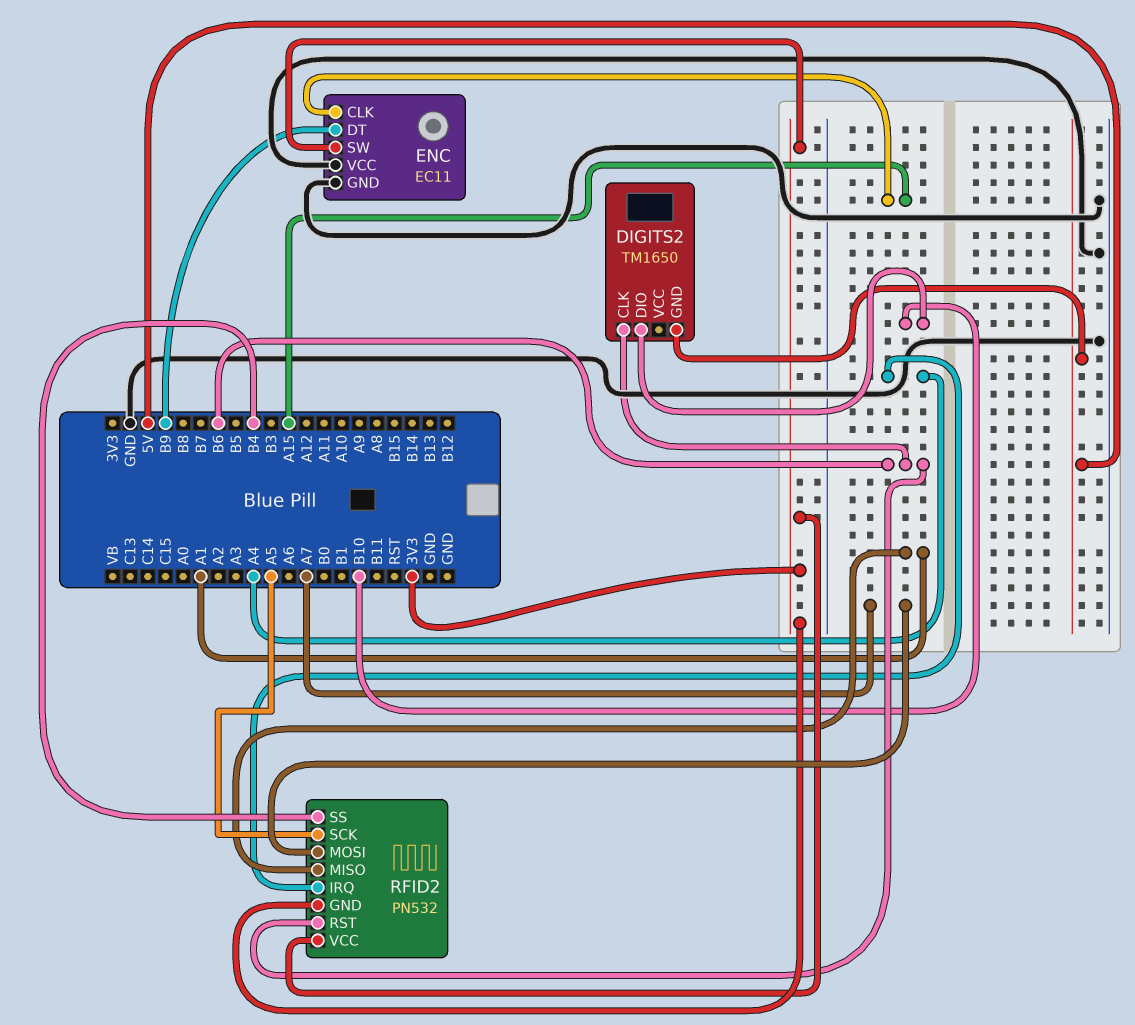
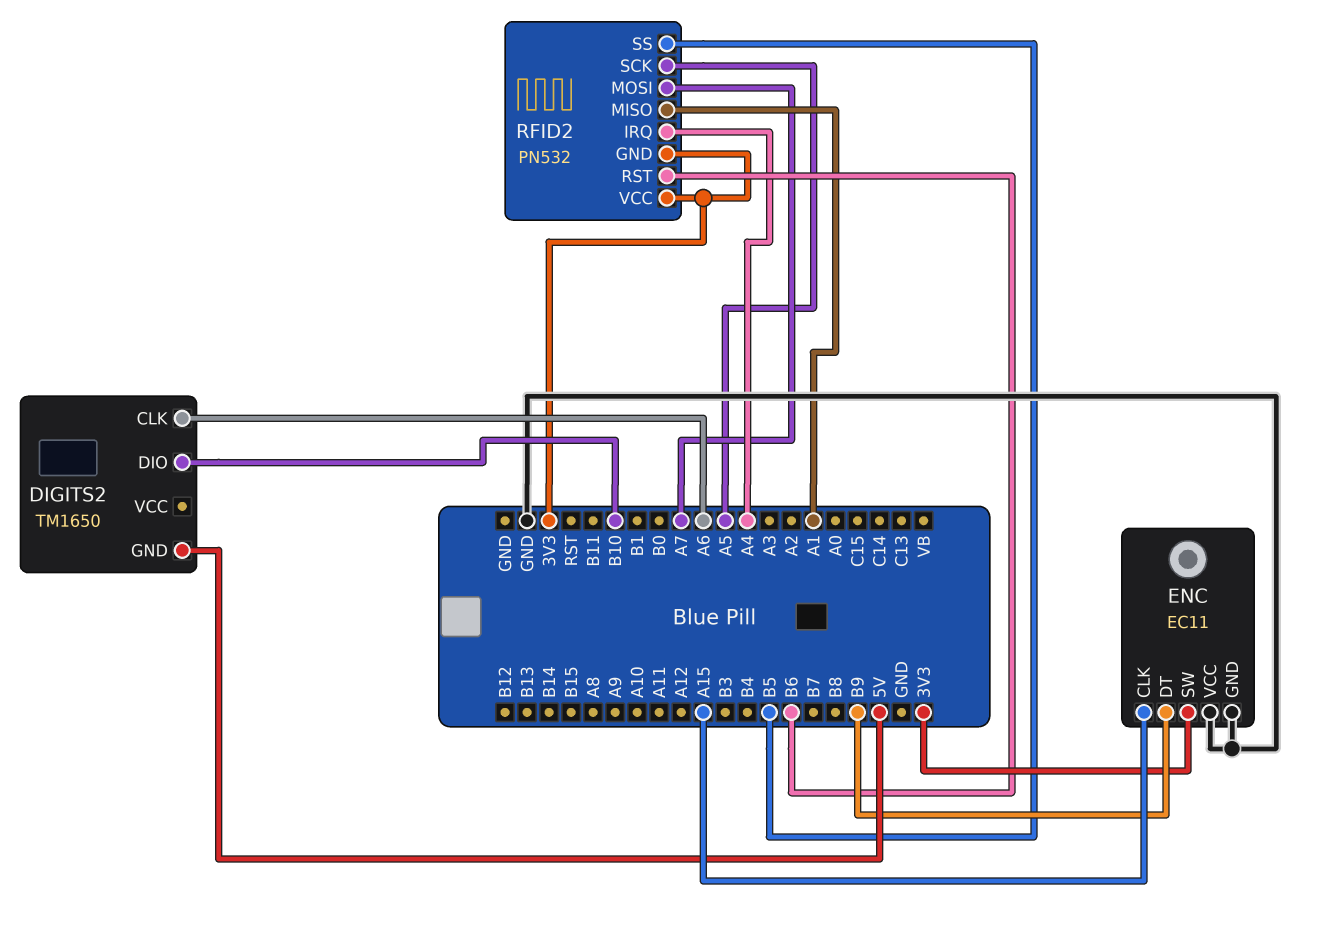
DIGITS2 pin CLK: B6 -> A6
RFID2 pin SS: B4 -> B5

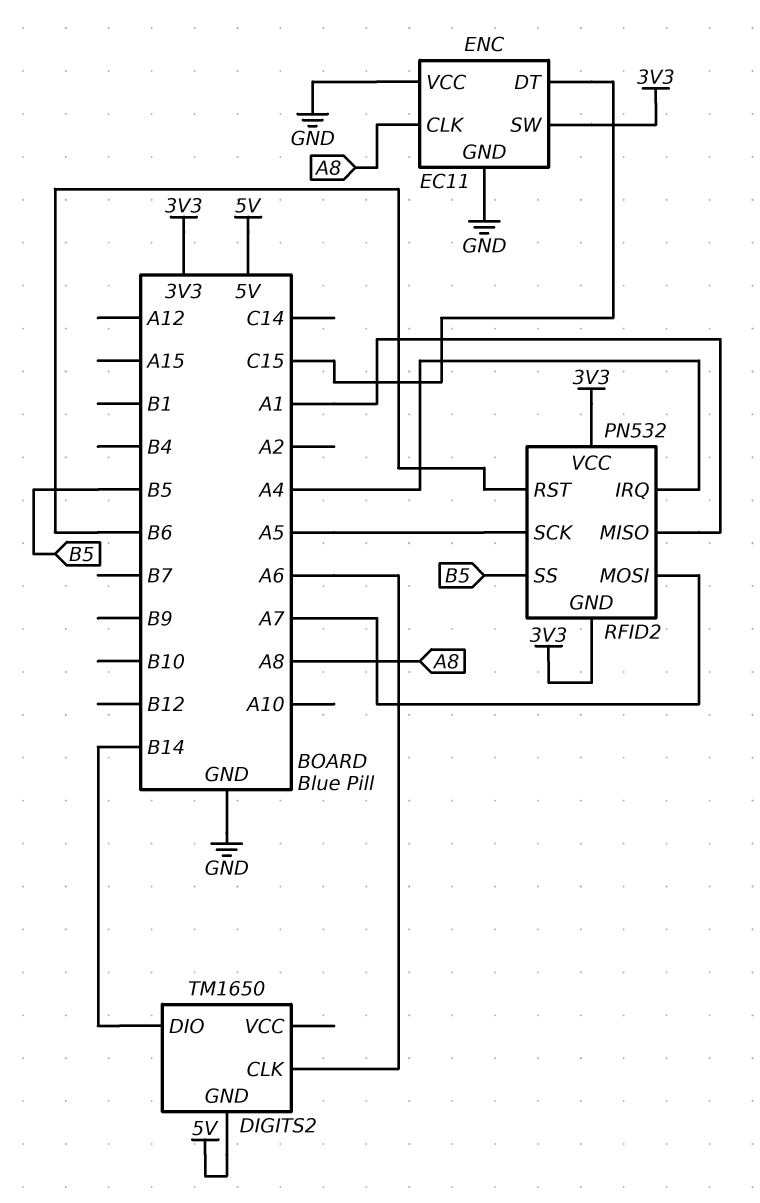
DIGITS2 pin DIO: B10 -> B14
ENC pin CLK: A15 -> A8
ENC pin DT: B9 -> C15

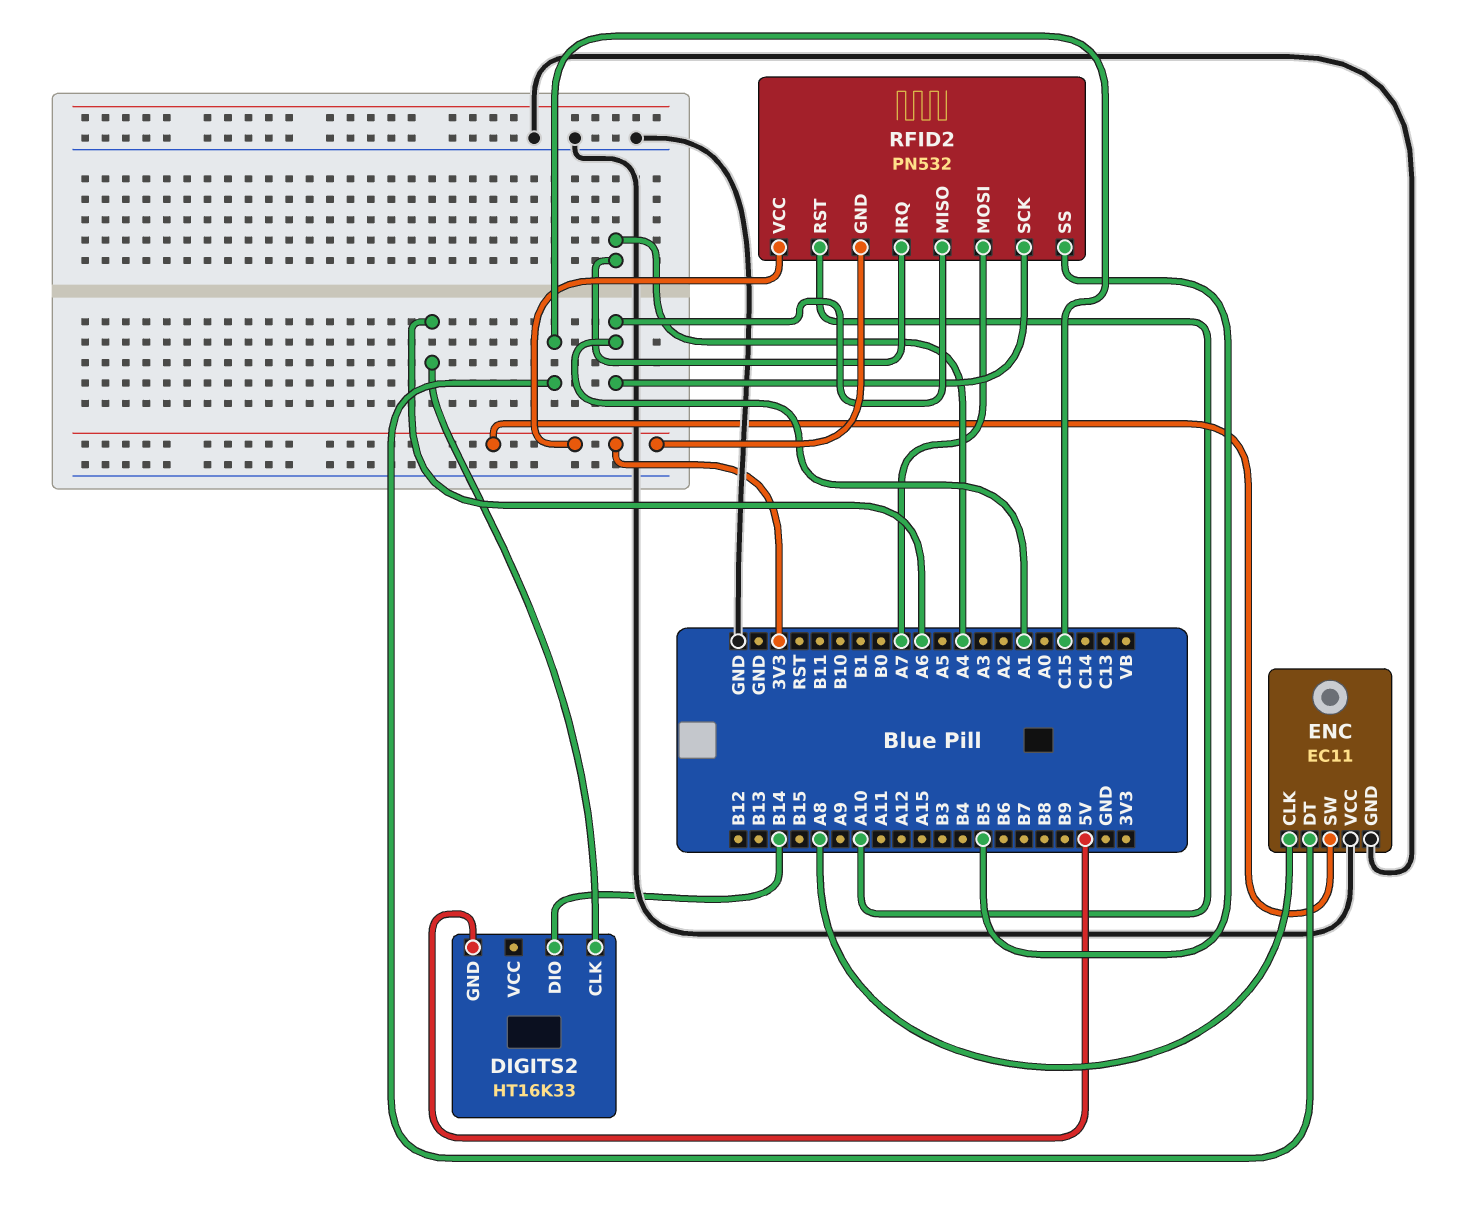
DIGITS2: TM1650 -> HT16K33
RFID2 pin RST: B6 -> A10
RFID2 pin SCK: A5 -> A1

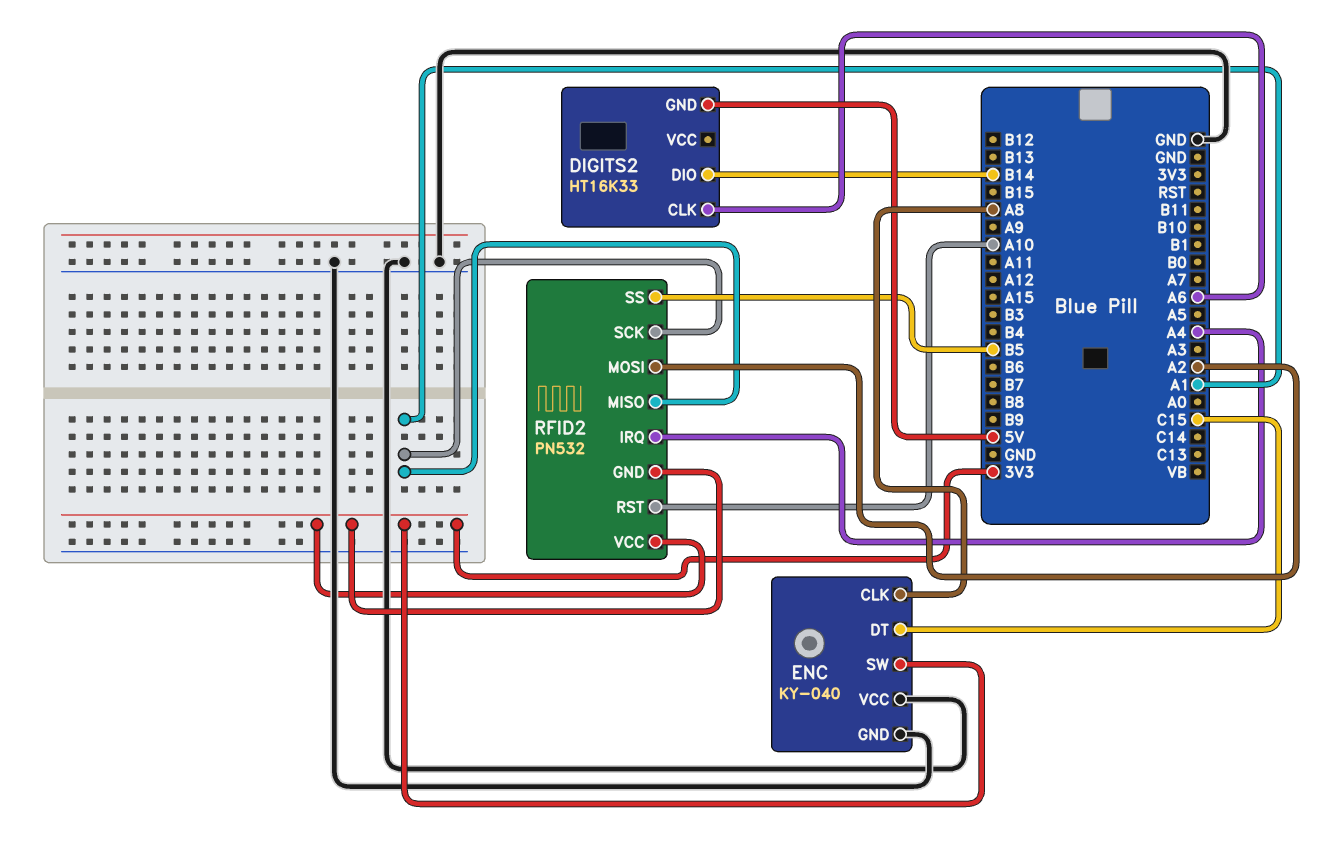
ENC: EC11 -> KY-040
RFID2 pin MOSI: A7 -> A2

